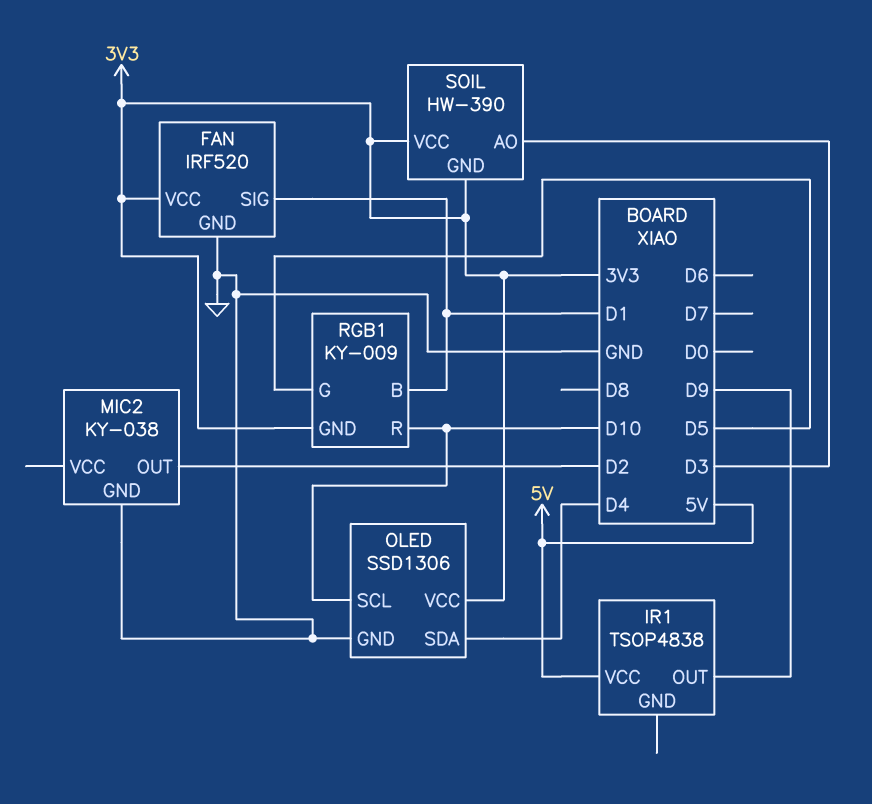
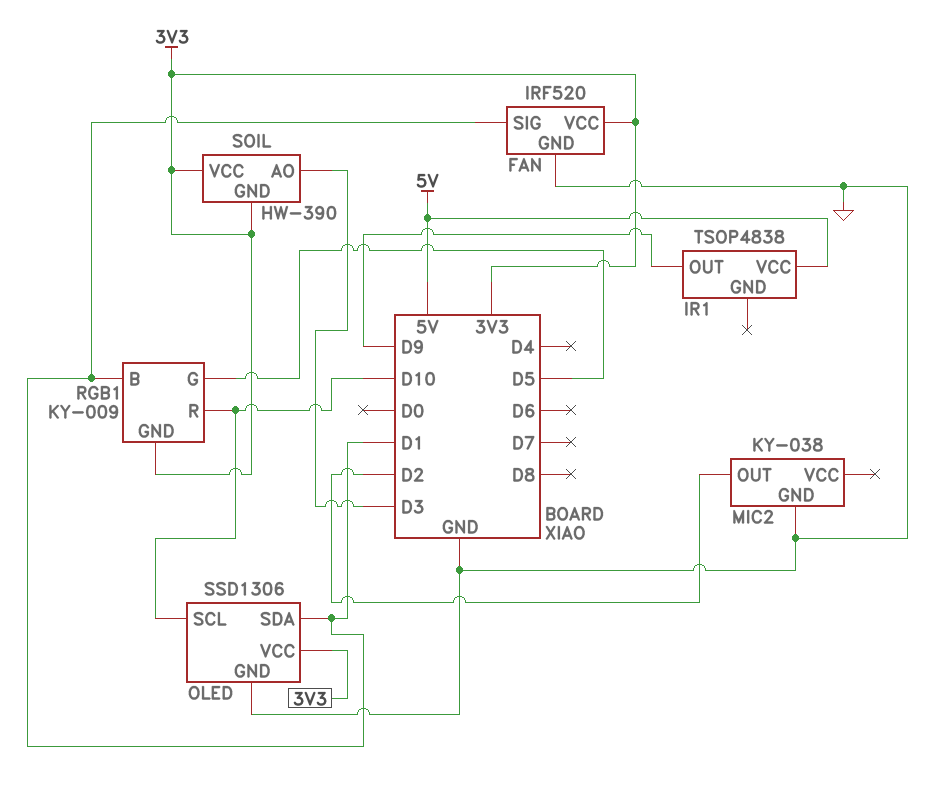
OLED pin SDA: D4 -> D1

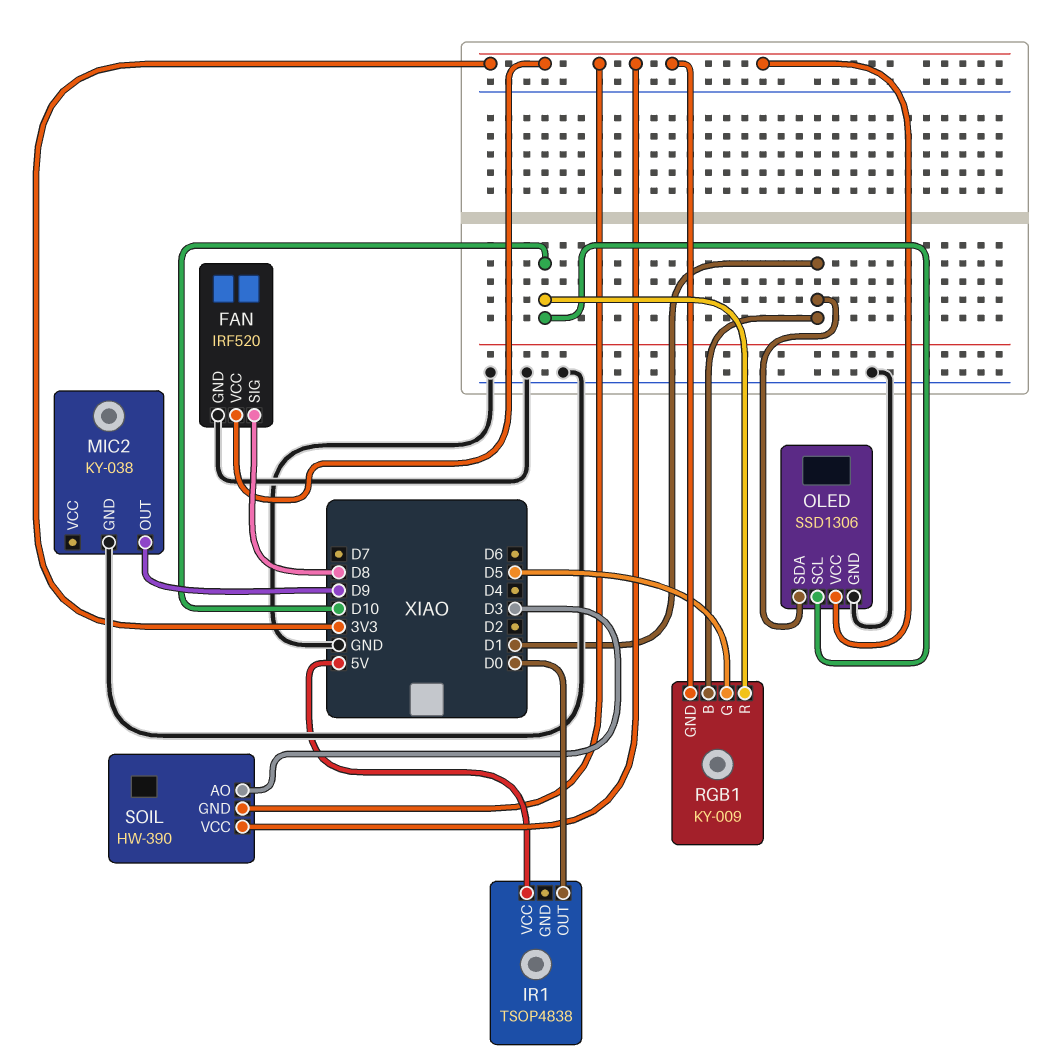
FAN pin SIG: D1 -> D8
IR1 pin OUT: D9 -> D0
MIC2 pin OUT: D2 -> D9

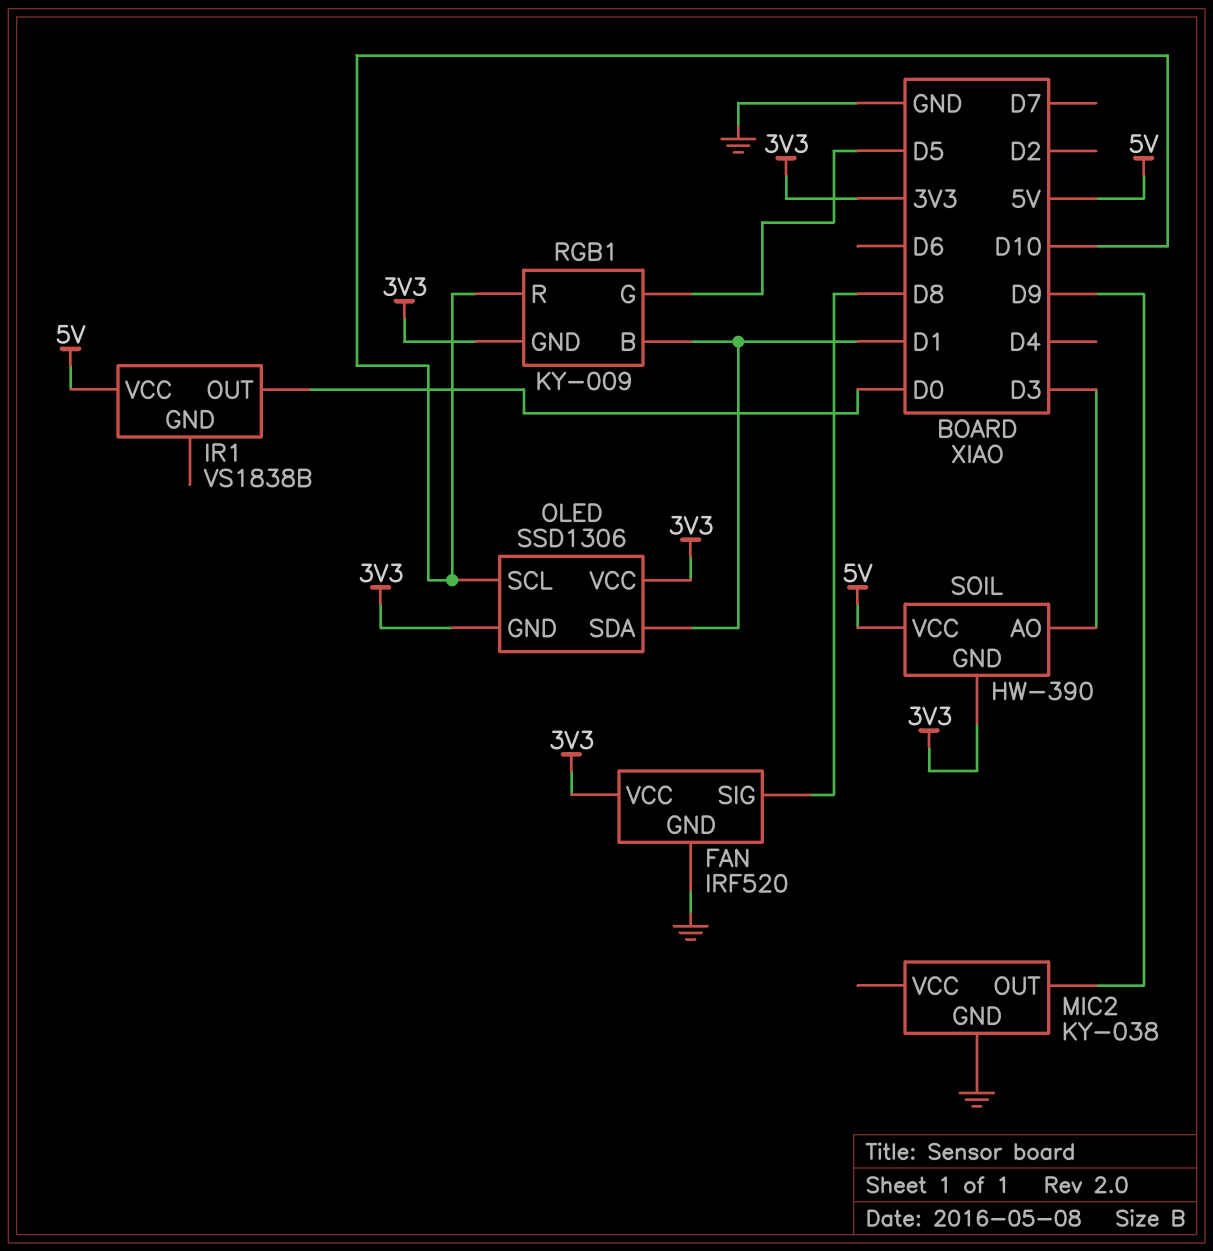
IR1: TSOP4838 -> VS1838B
OLED pin GND: GND -> 3V3
SOIL pin VCC: 3V3 -> 5V

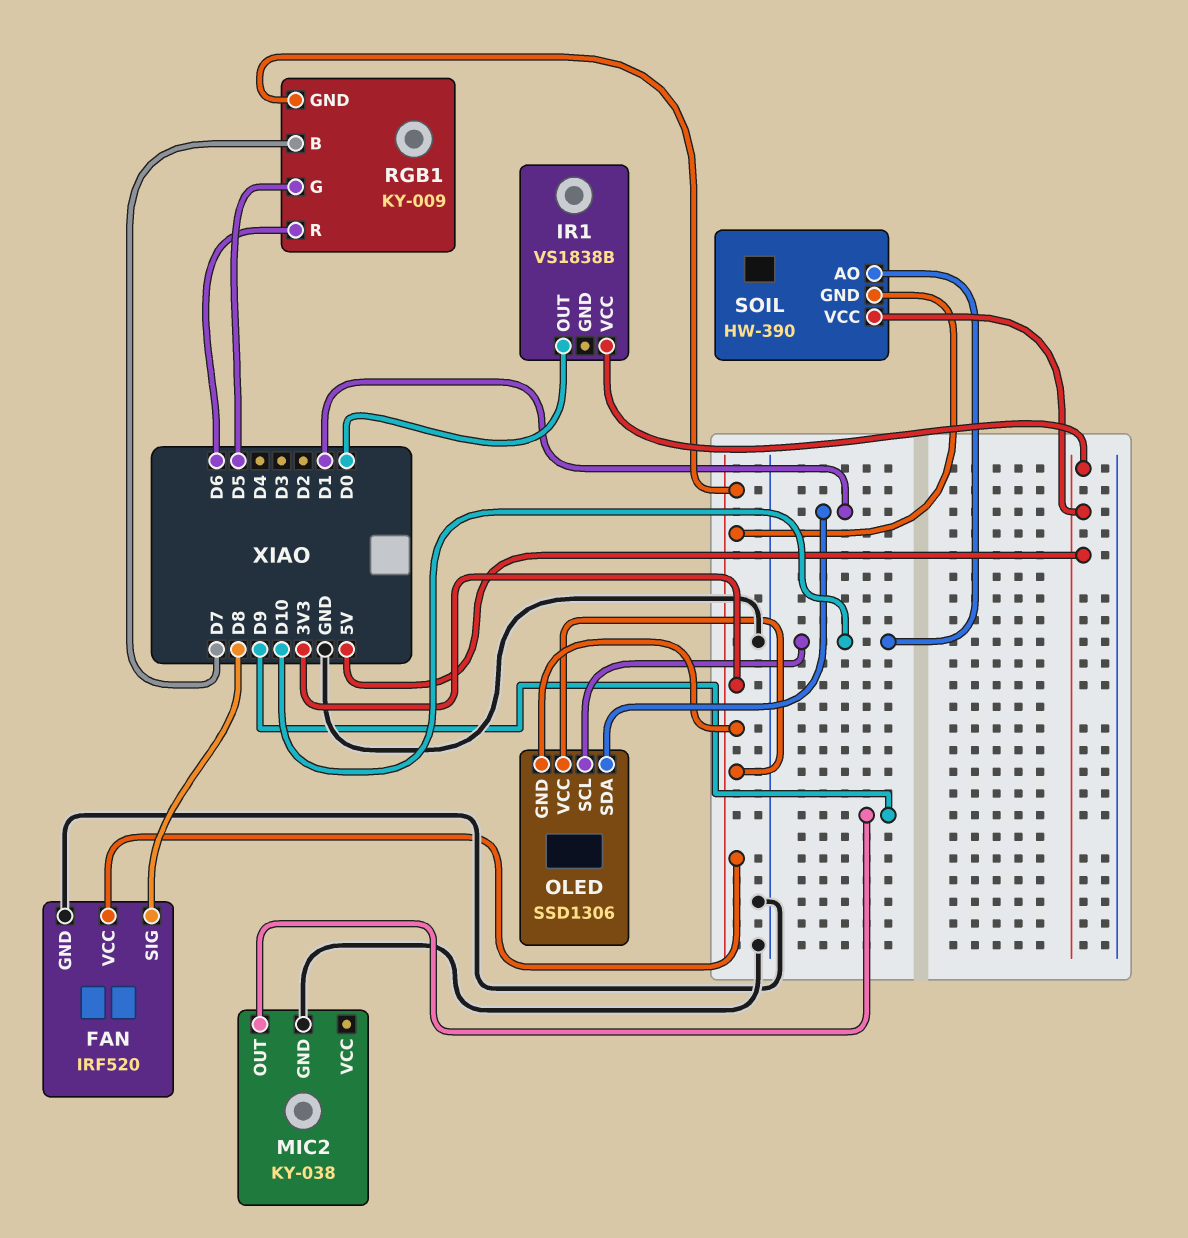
RGB1 pin B: D1 -> D7
RGB1 pin R: D10 -> D6
SOIL pin AO: D3 -> D10

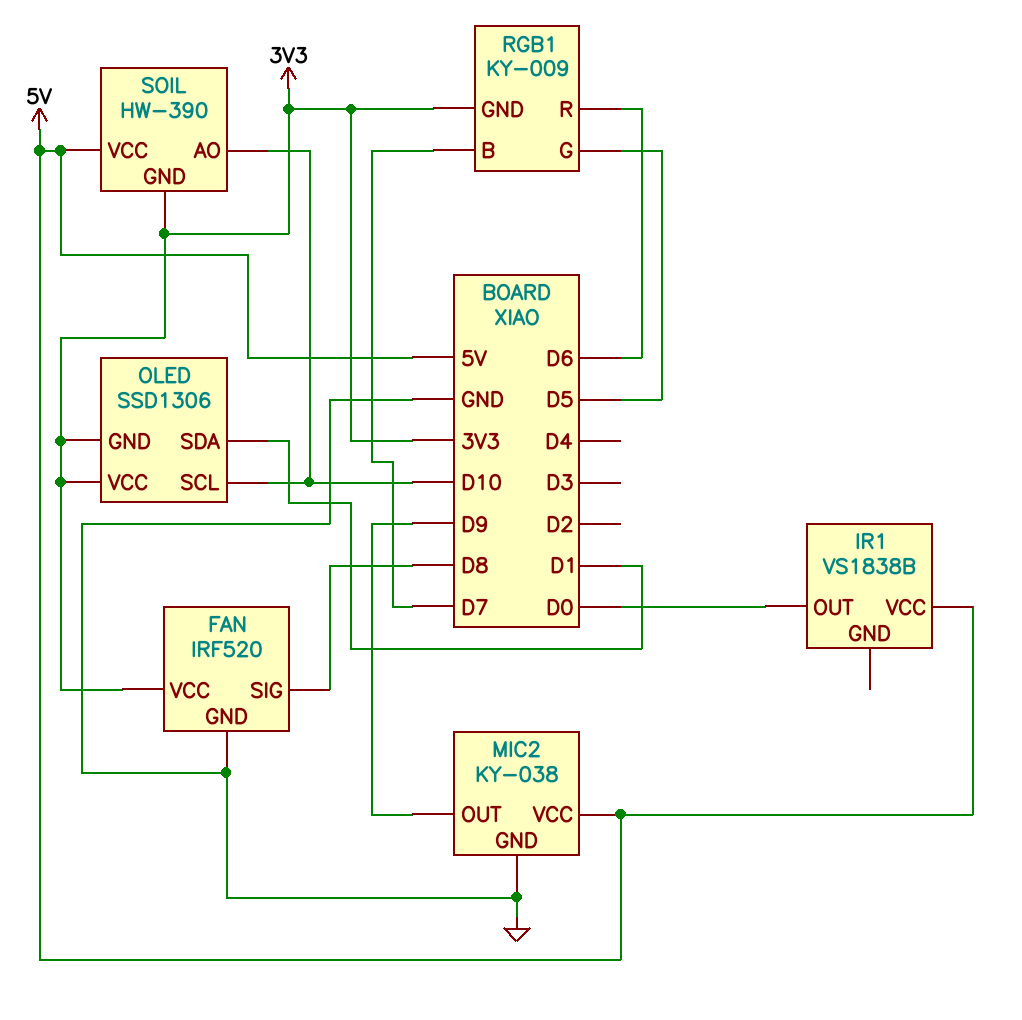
MIC2 pin VCC: none -> 5V

